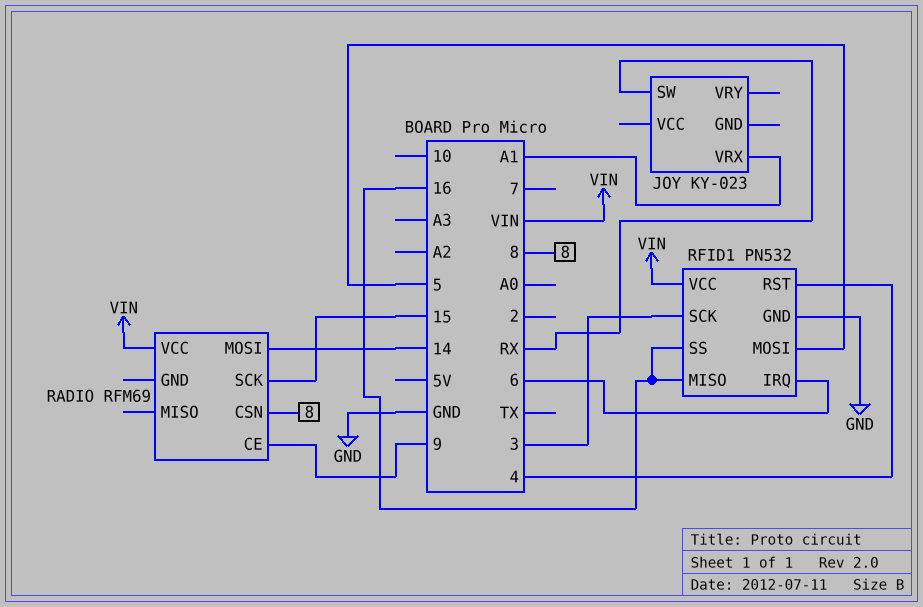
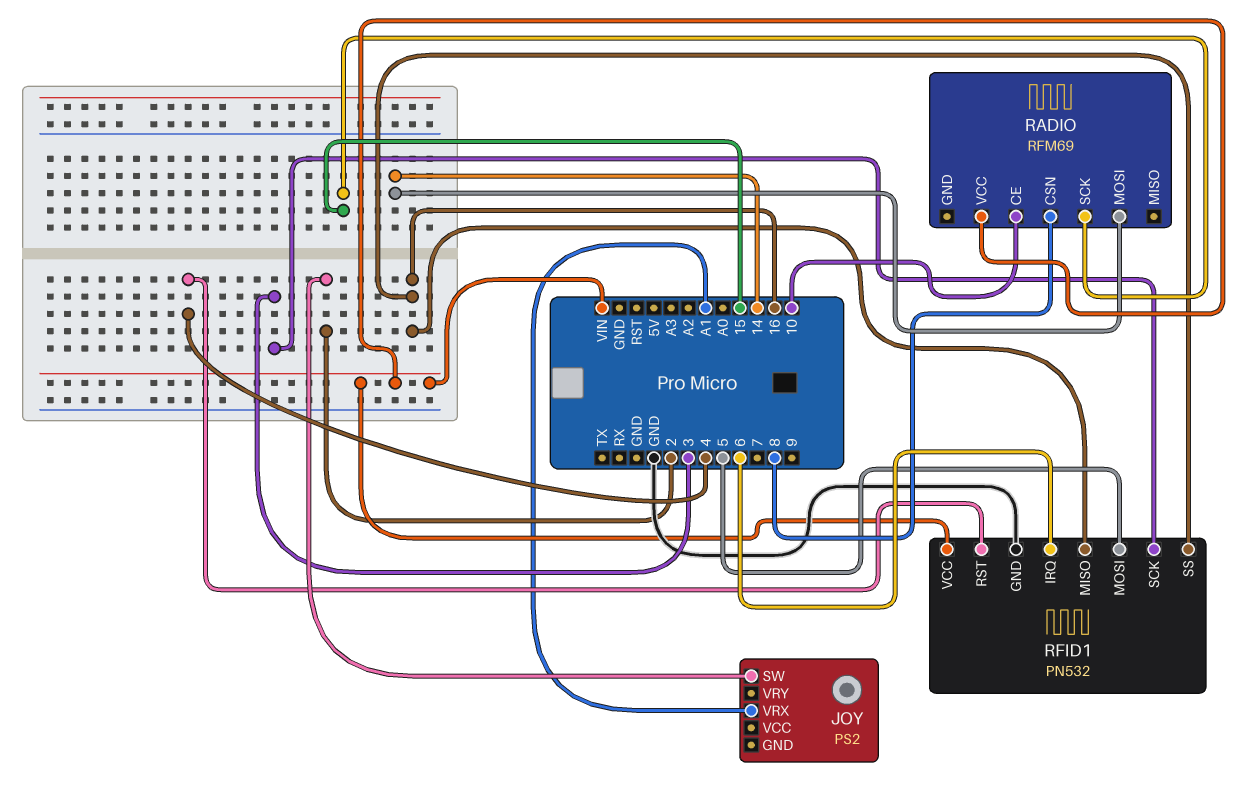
JOY: KY-023 -> PS2
JOY pin SW: RX -> 2
RADIO pin CE: 9 -> 10

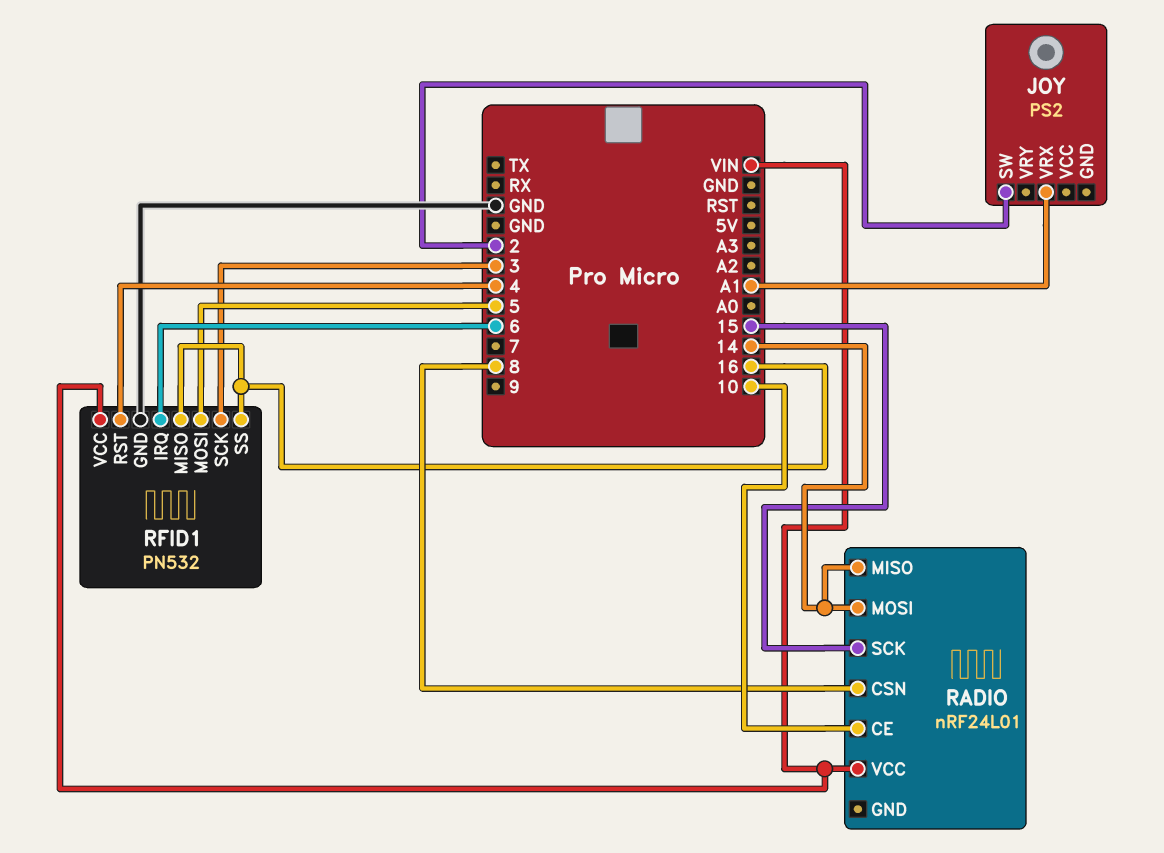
RADIO: RFM69 -> nRF24L01
RADIO pin MISO: none -> 14

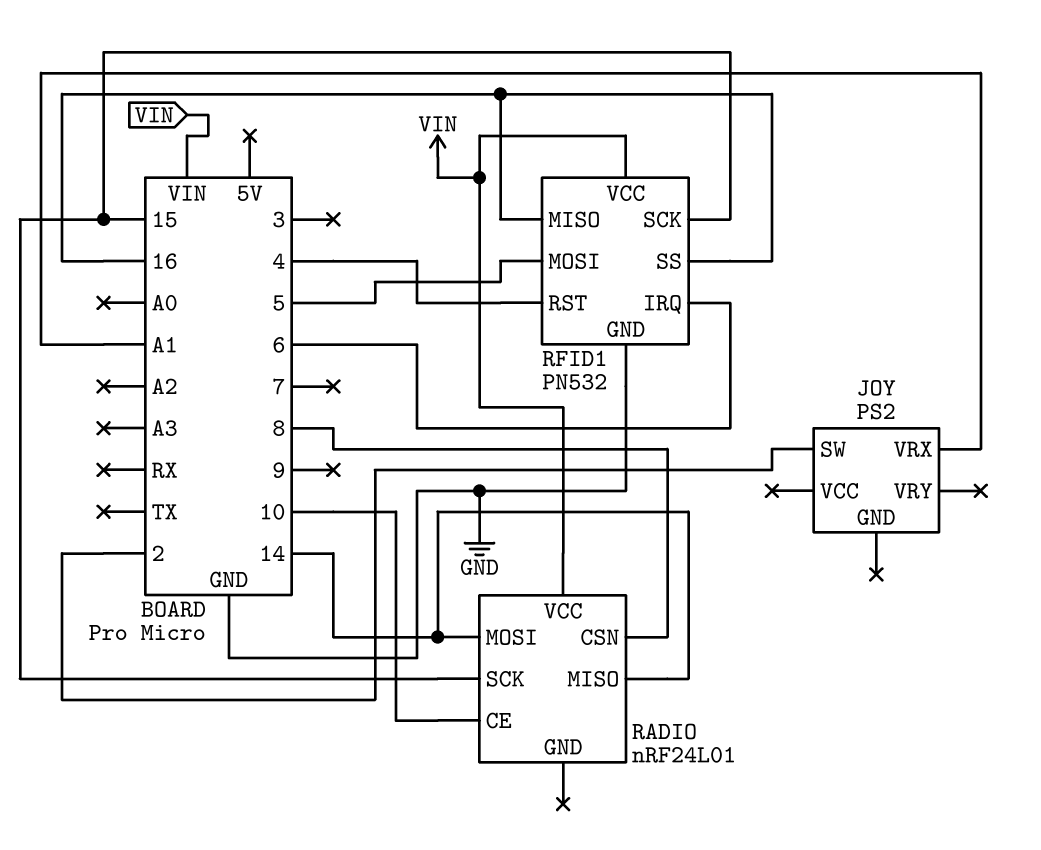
RFID1 pin SCK: 3 -> 15

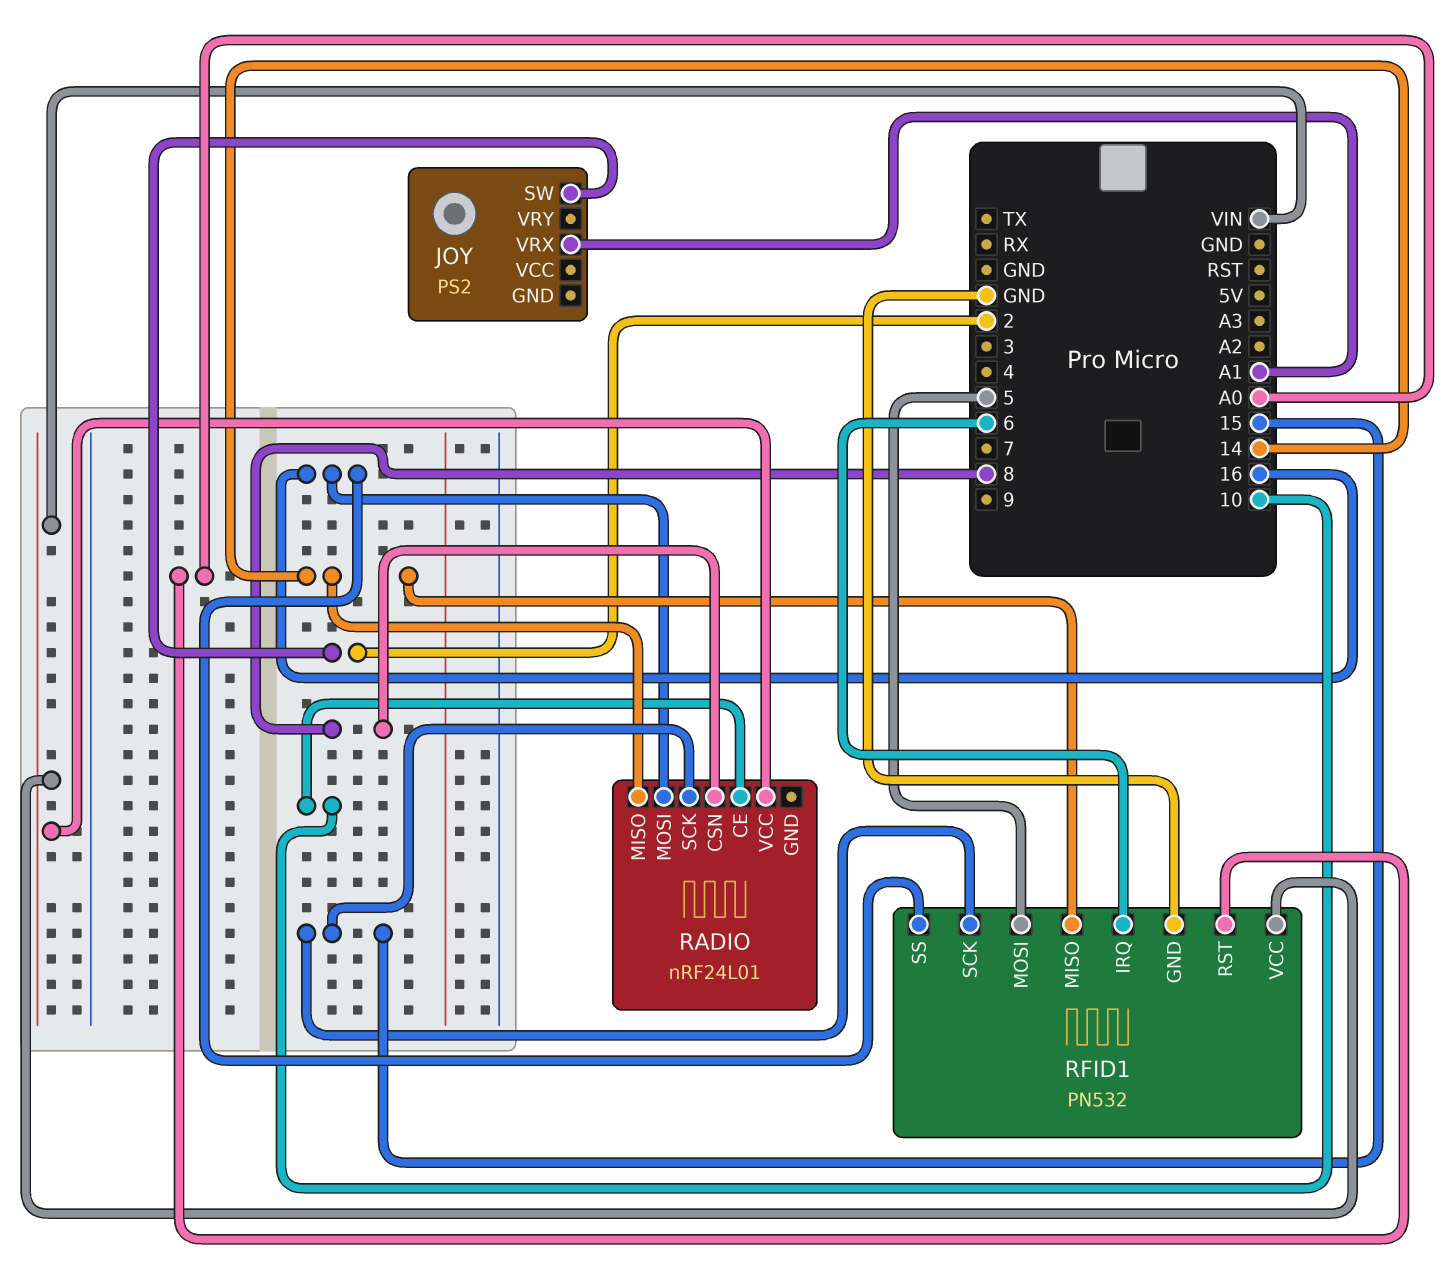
RADIO pin MOSI: 14 -> 16
RFID1 pin MISO: 16 -> 14
RFID1 pin RST: 4 -> A0

